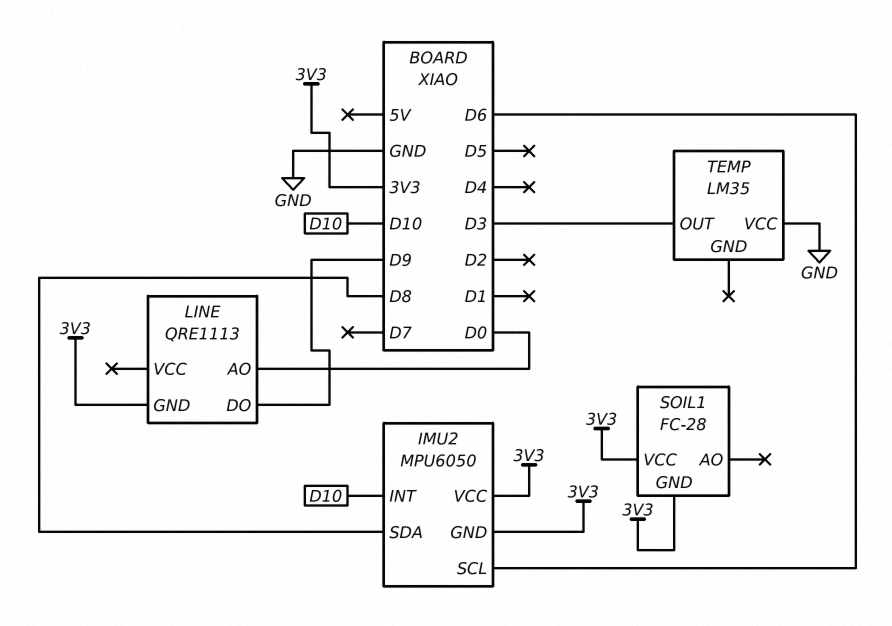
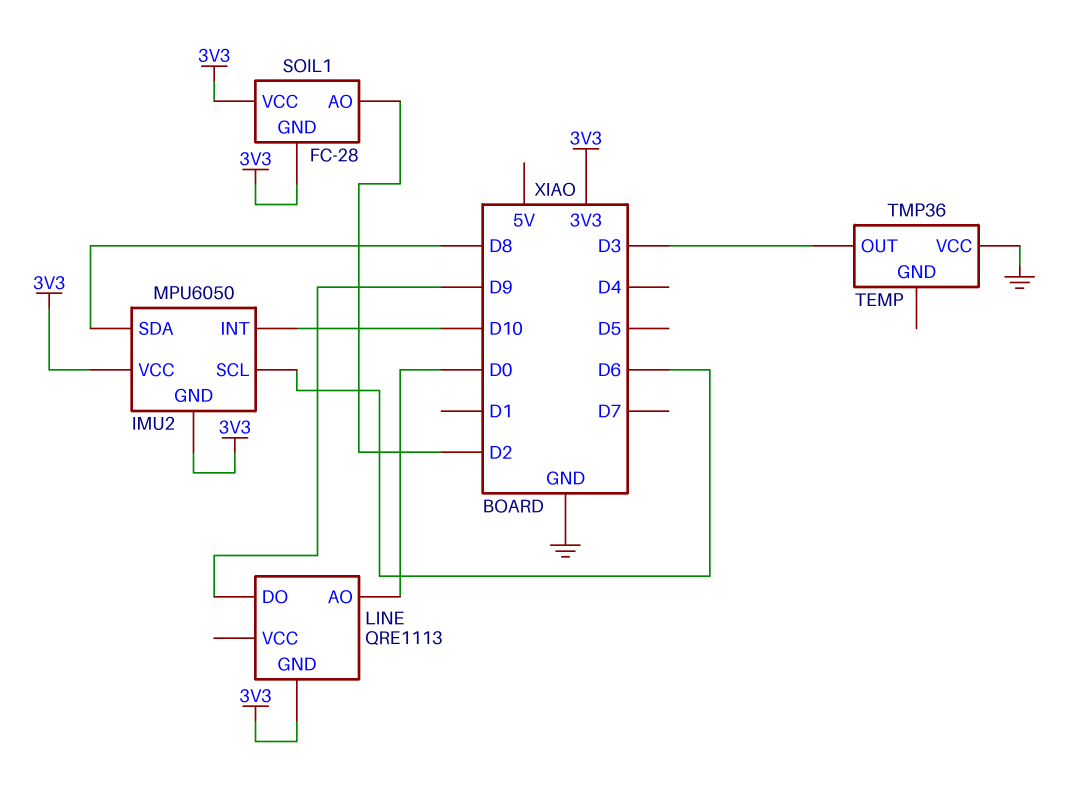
SOIL1 pin AO: none -> D2
TEMP: LM35 -> TMP36

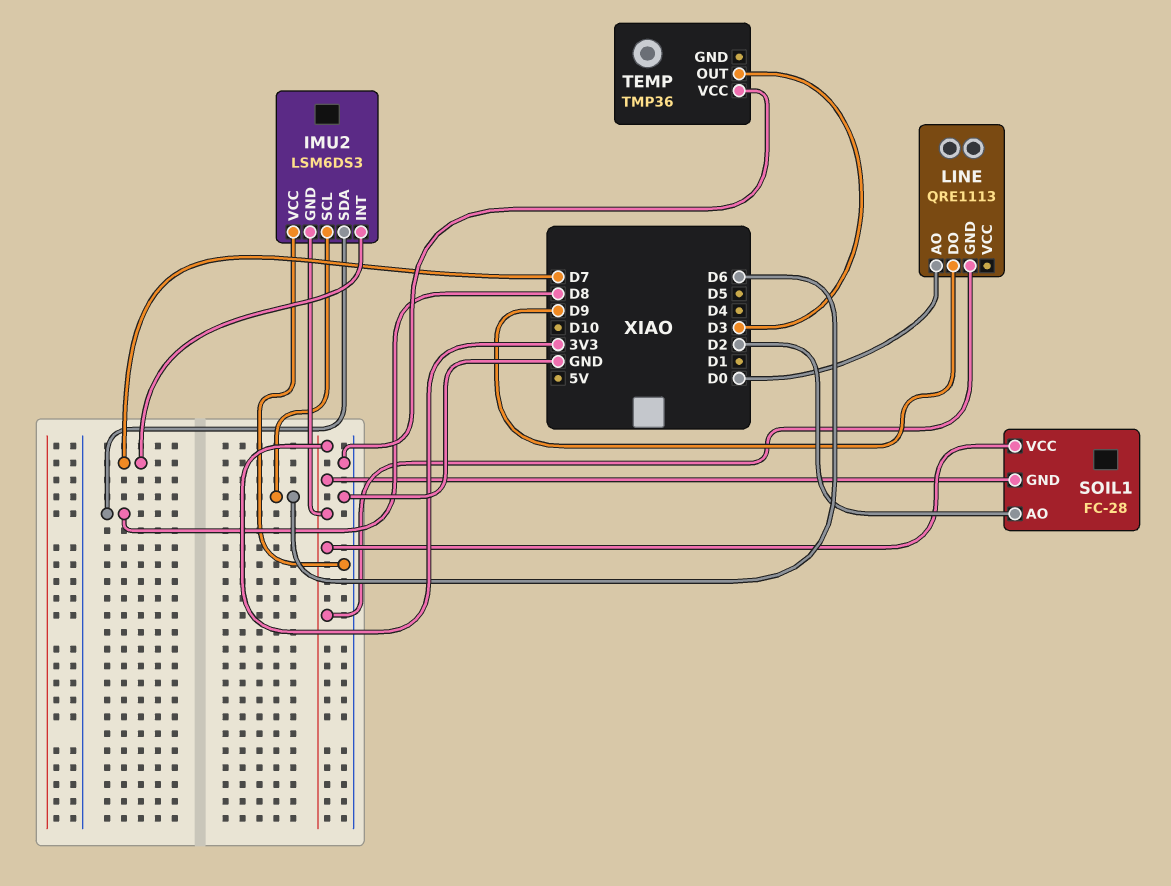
IMU2: MPU6050 -> LSM6DS3
IMU2 pin INT: D10 -> D7
IMU2 pin VCC: 3V3 -> GND

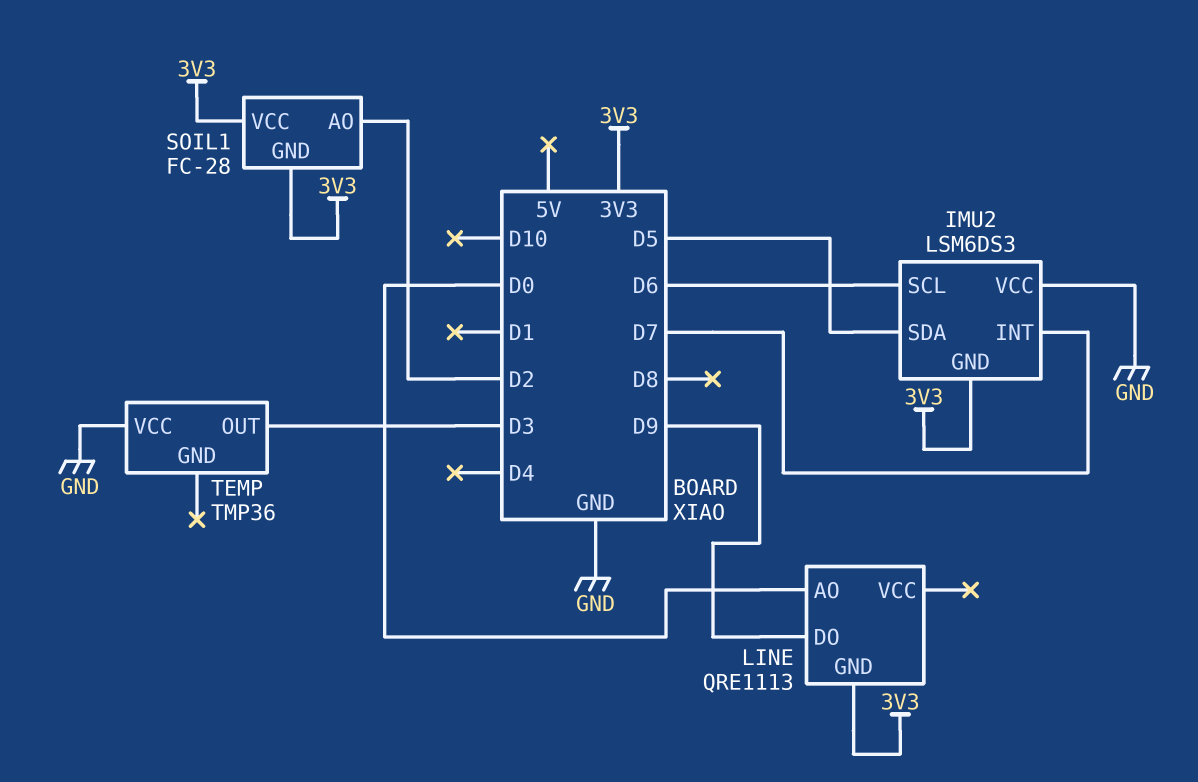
IMU2 pin SDA: D8 -> D5

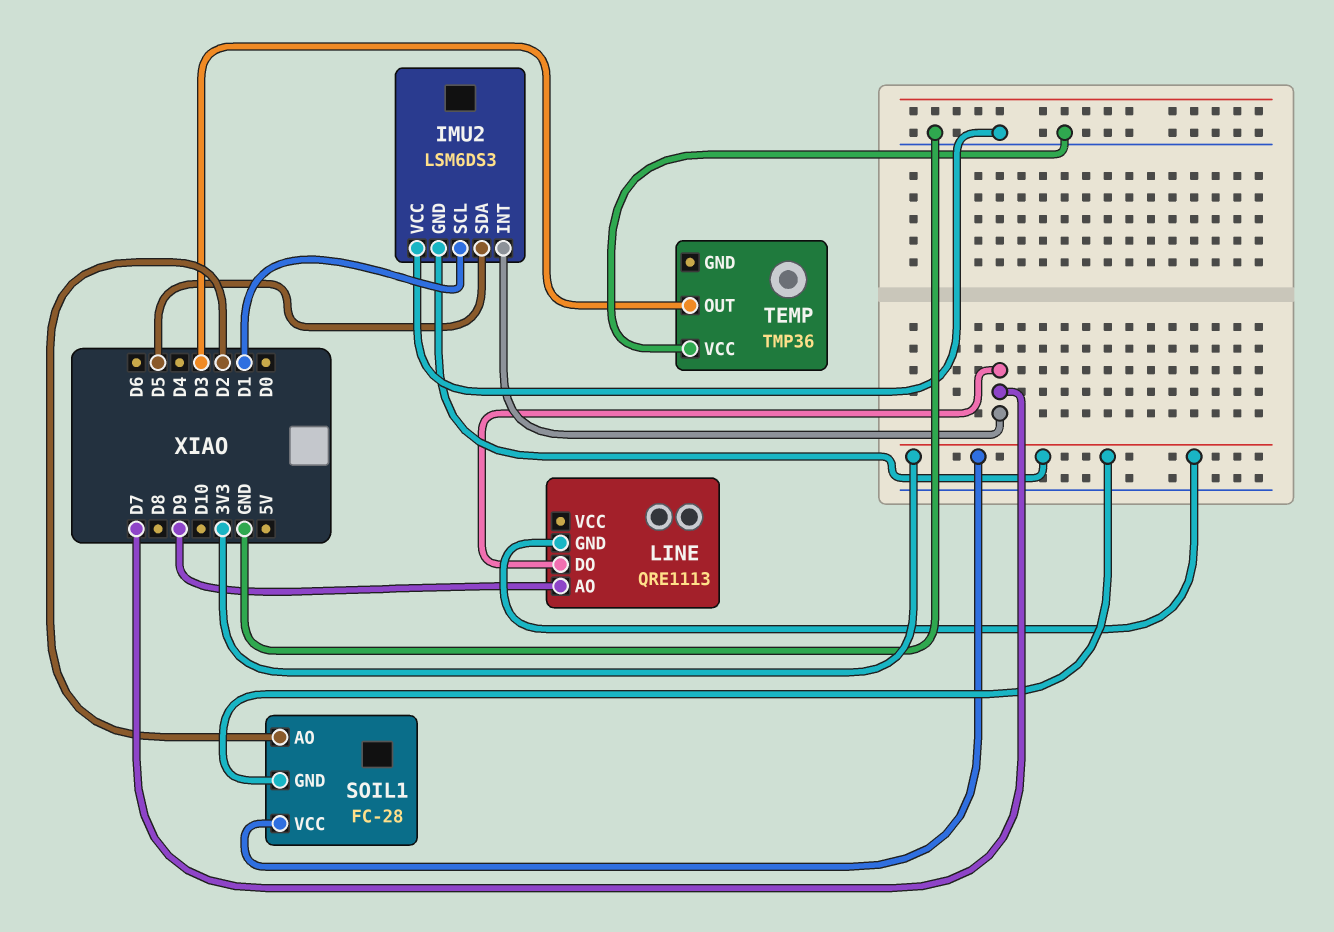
IMU2 pin SCL: D6 -> D1
LINE pin AO: D0 -> D9
LINE pin DO: D9 -> D7

